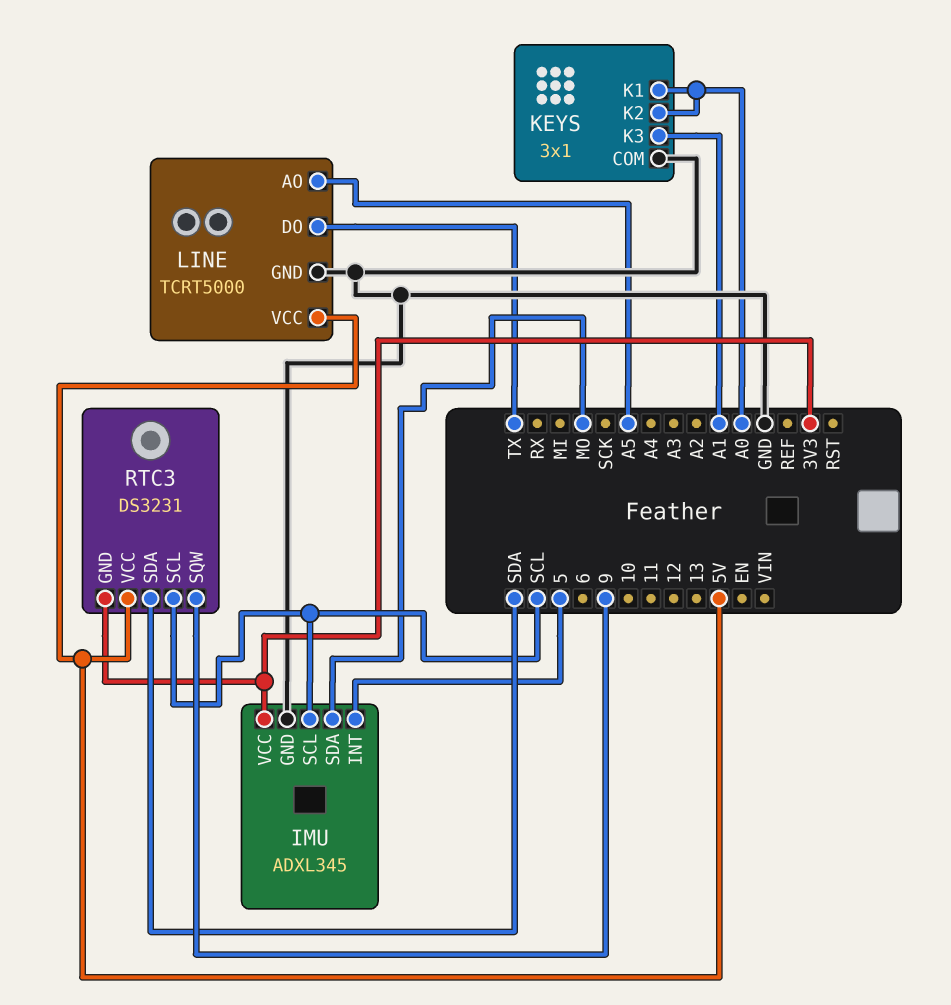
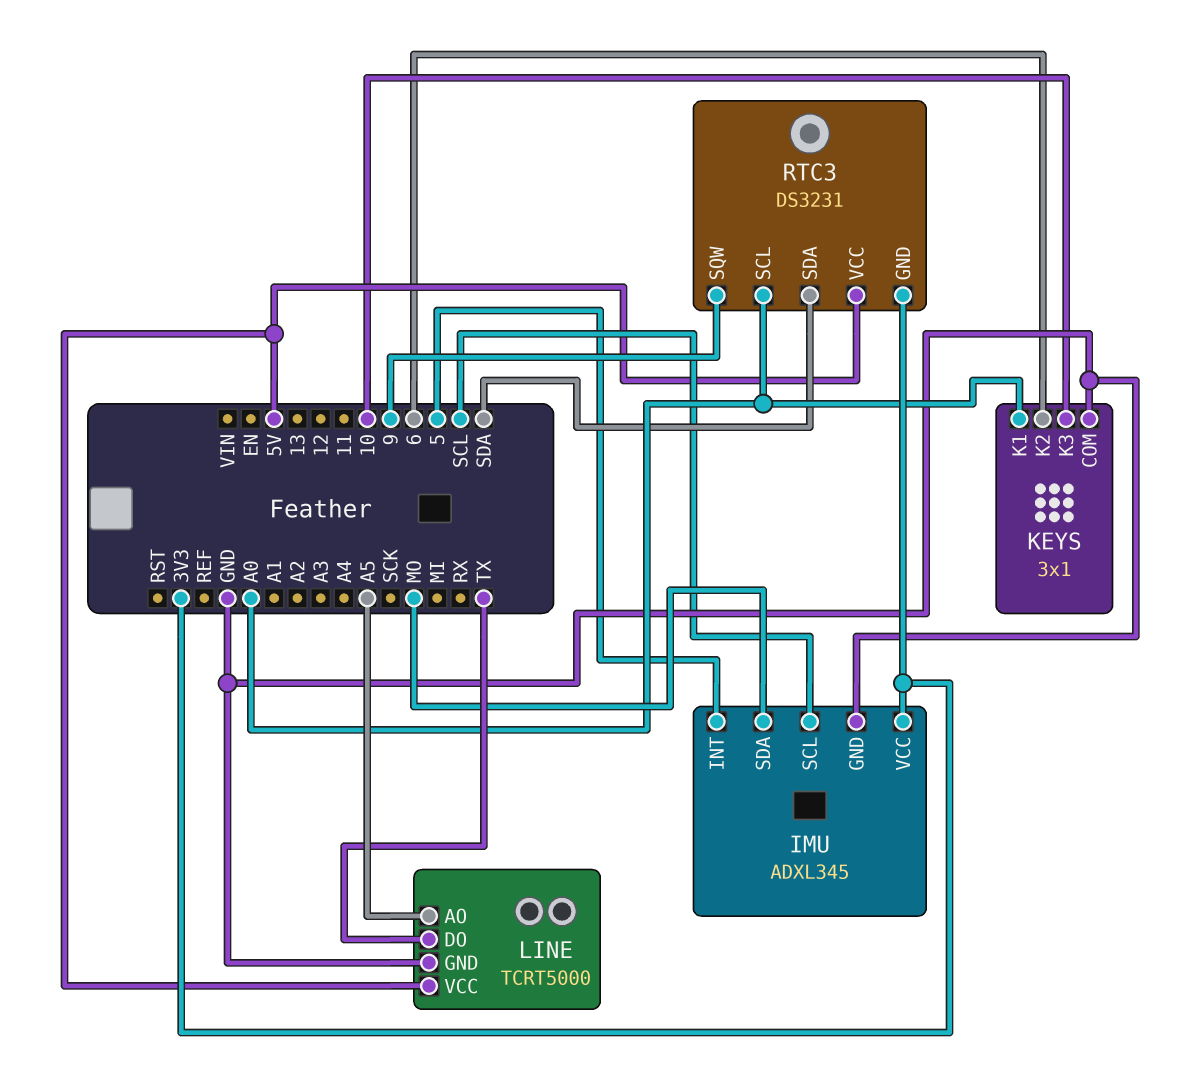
KEYS pin K2: A0 -> 6
KEYS pin K3: A1 -> 10
RTC3 pin SCL: SCL -> A0

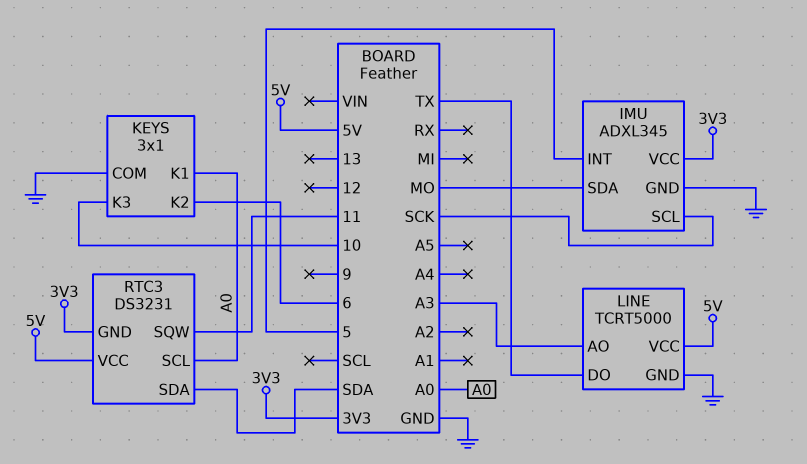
IMU pin SCL: SCL -> SCK
LINE pin AO: A5 -> A3
RTC3 pin SQW: 9 -> 11

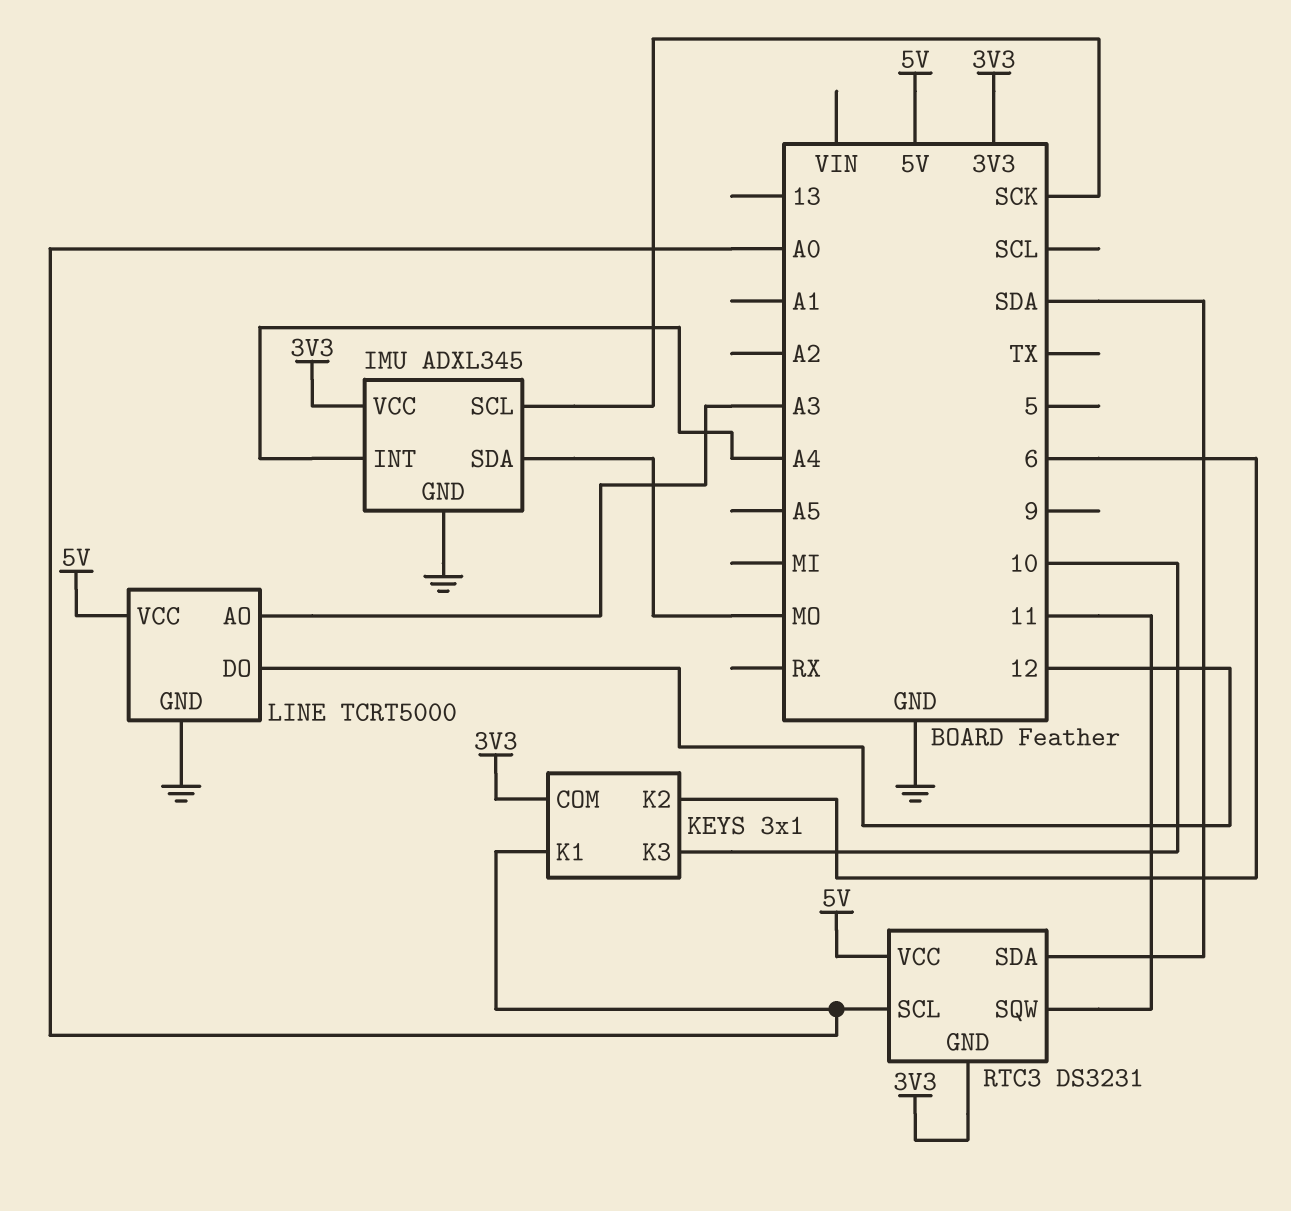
IMU pin INT: 5 -> A4
KEYS pin COM: GND -> 3V3
LINE pin DO: TX -> 12

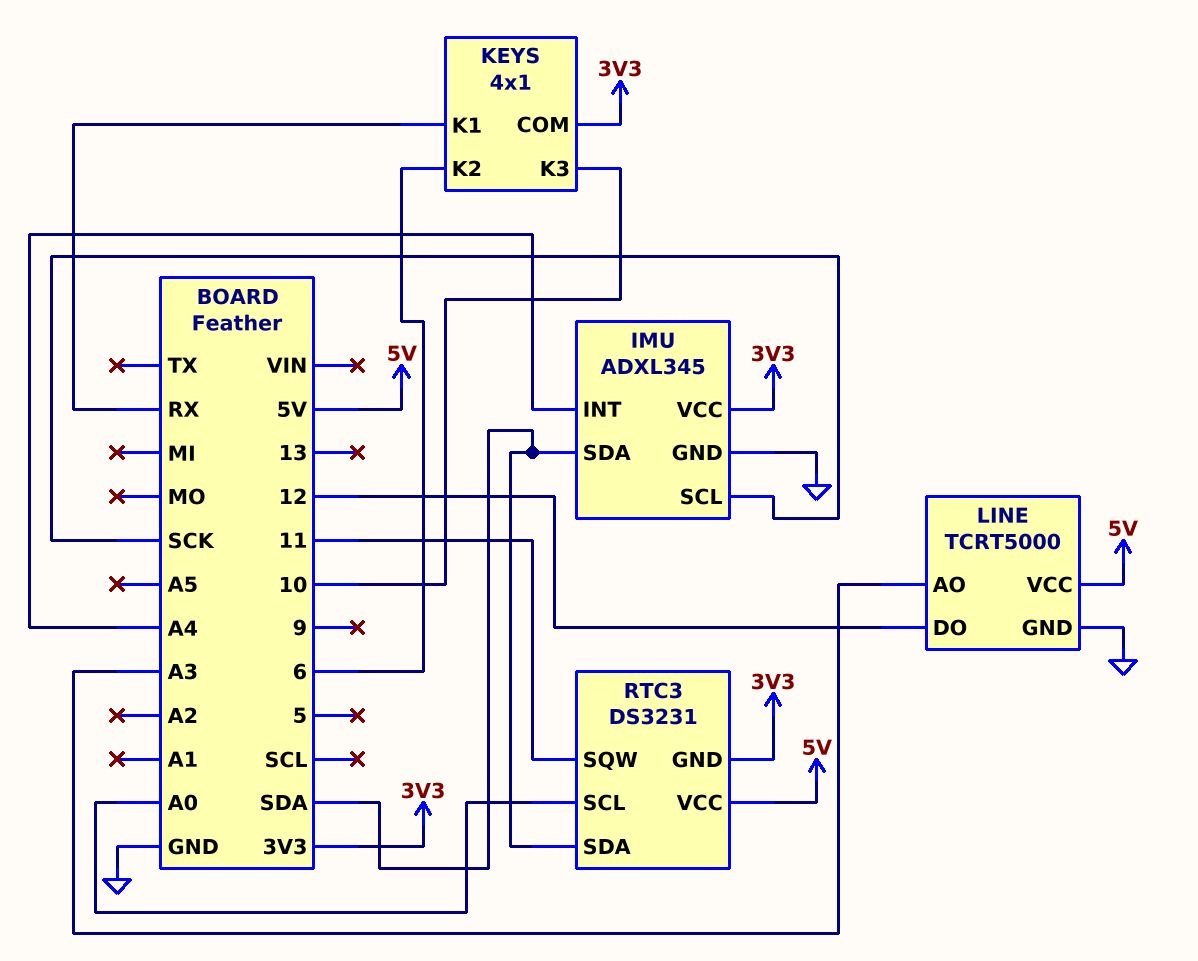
IMU pin SDA: MO -> SDA
KEYS: 3x1 -> 4x1
KEYS pin K1: A0 -> RX

